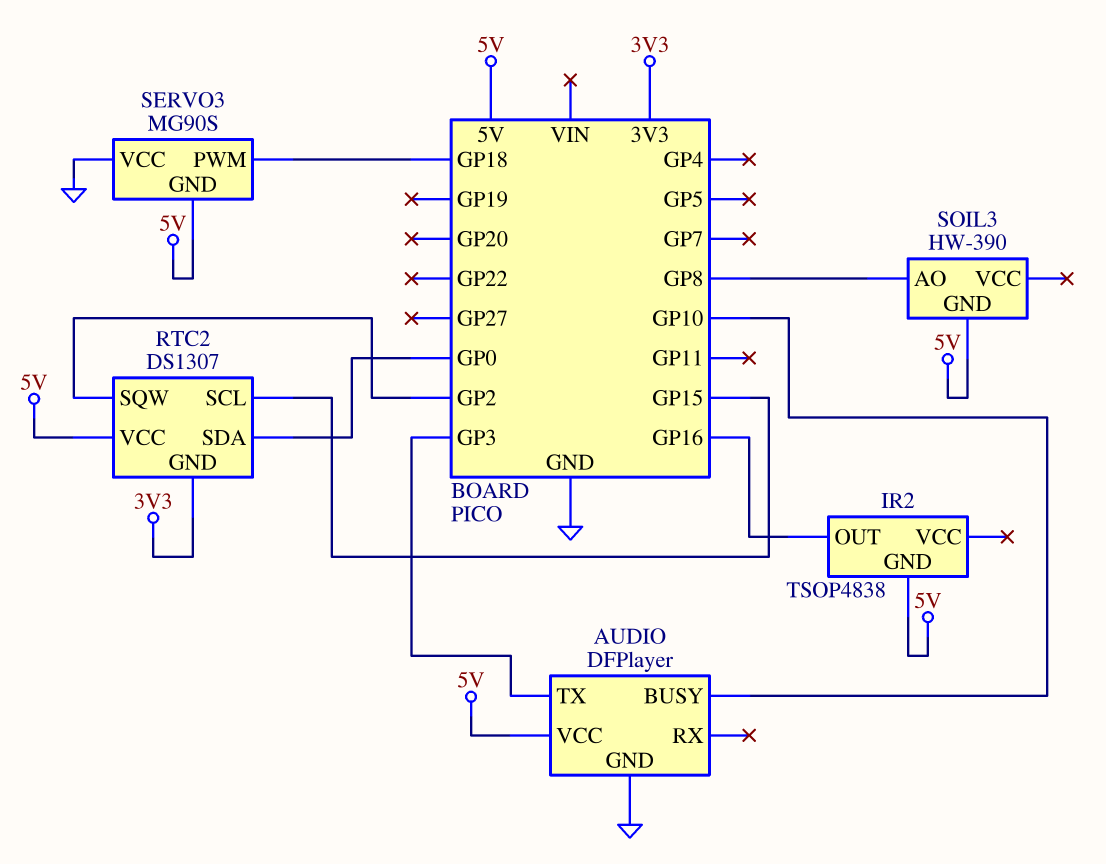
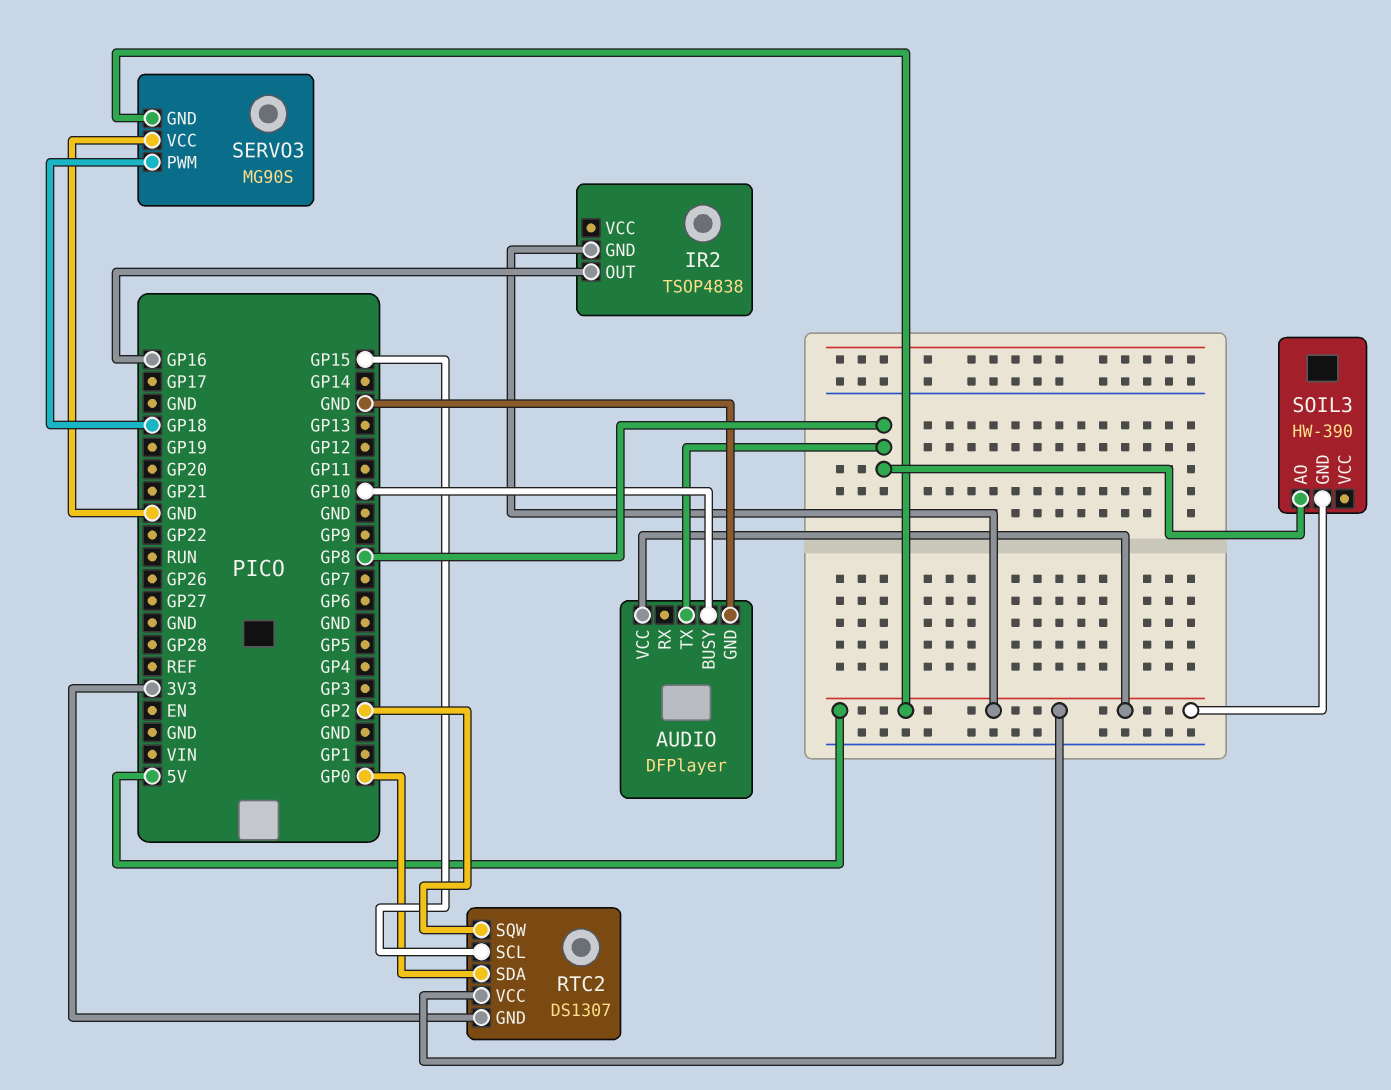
AUDIO pin TX: GP3 -> GP8

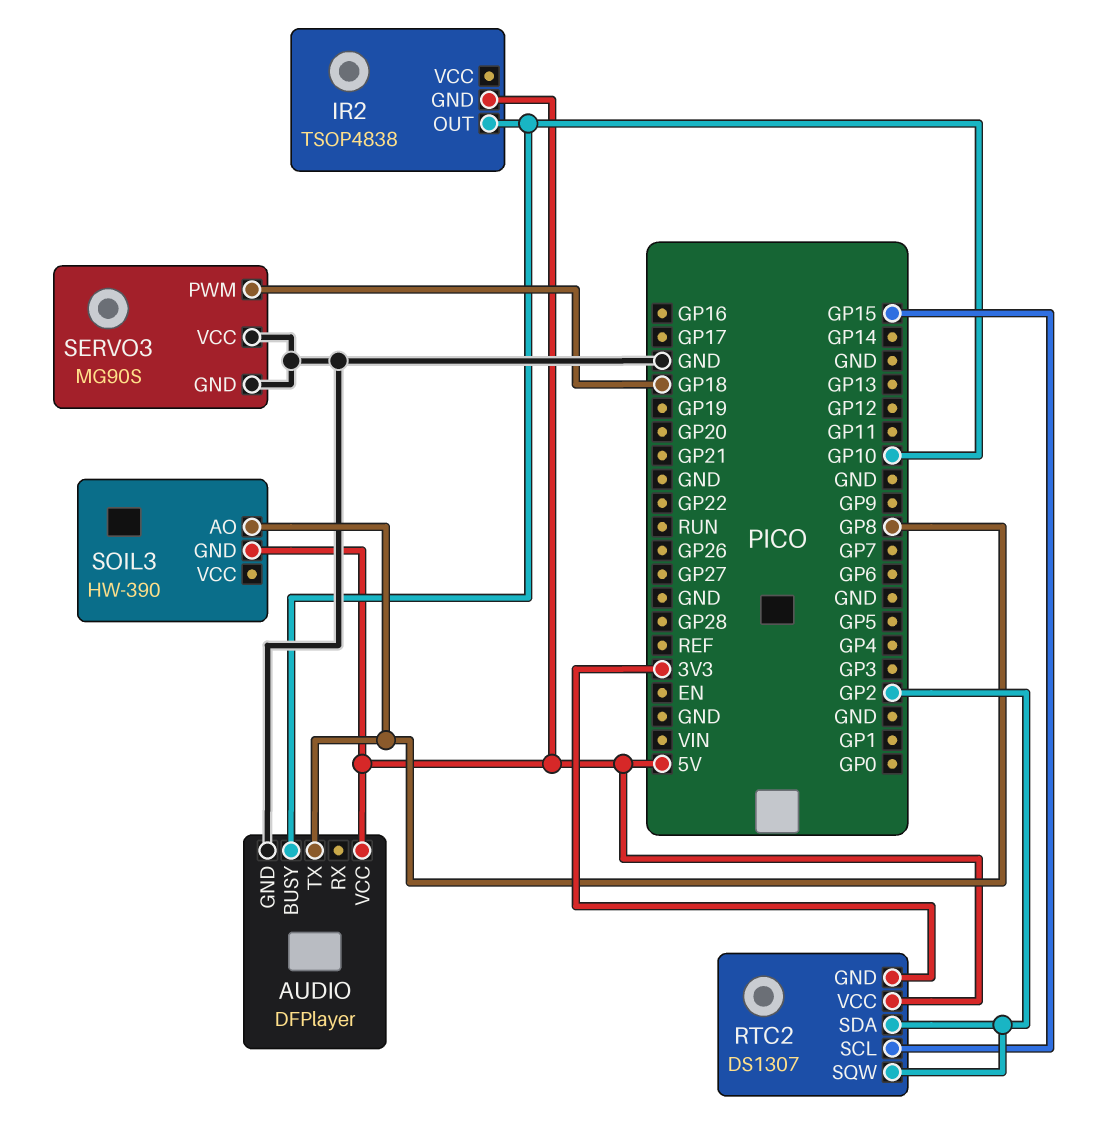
IR2 pin OUT: GP16 -> GP10
RTC2 pin SDA: GP0 -> GP2
SERVO3 pin GND: 5V -> GND

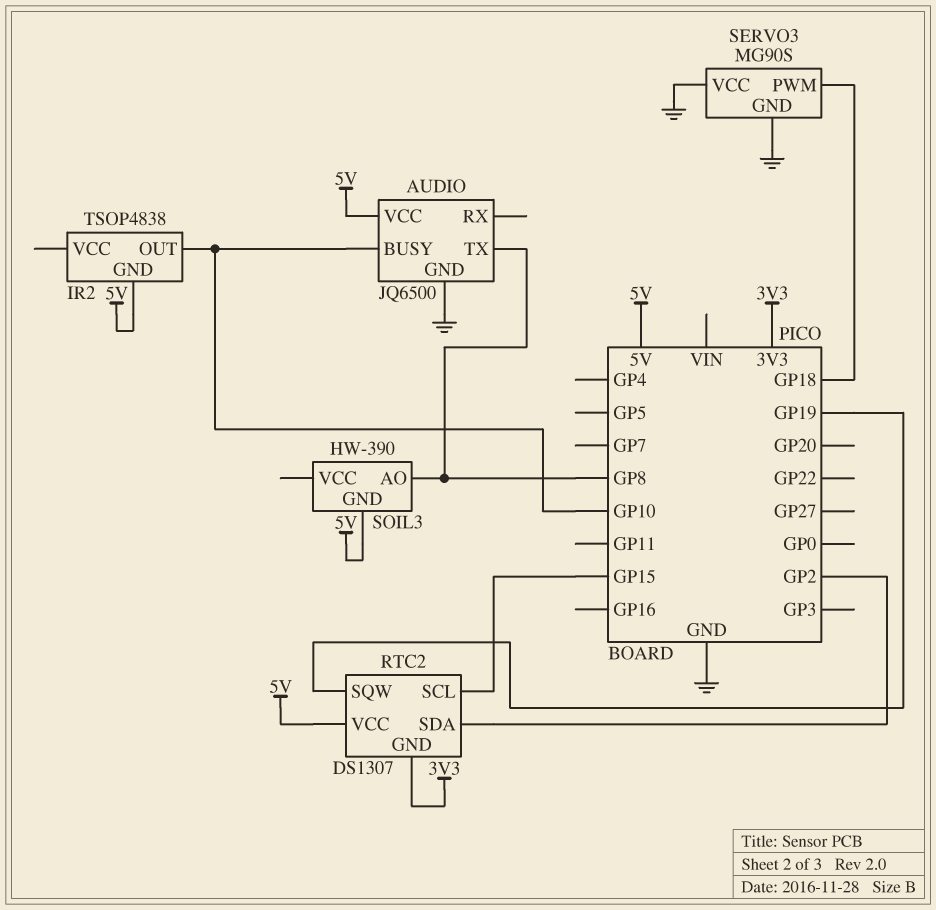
AUDIO: DFPlayer -> JQ6500
RTC2 pin SQW: GP2 -> GP19

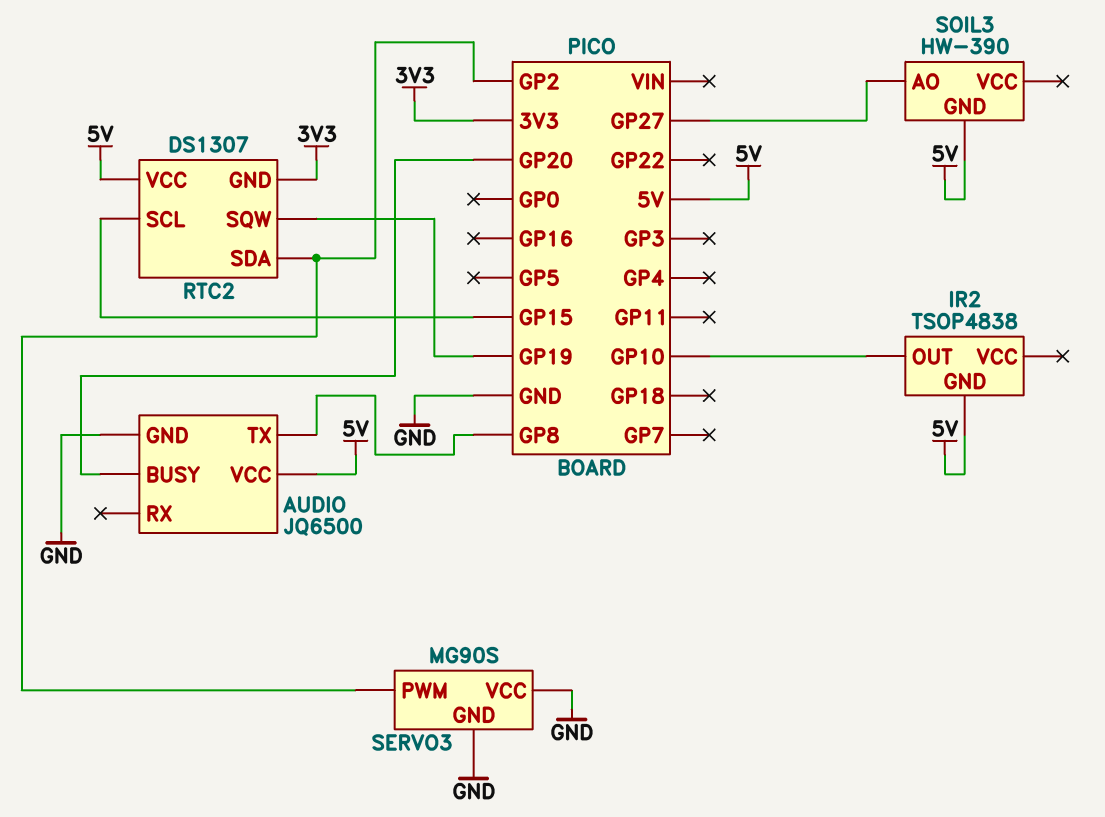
AUDIO pin BUSY: GP10 -> GP20
SERVO3 pin PWM: GP18 -> GP2
SOIL3 pin AO: GP8 -> GP27

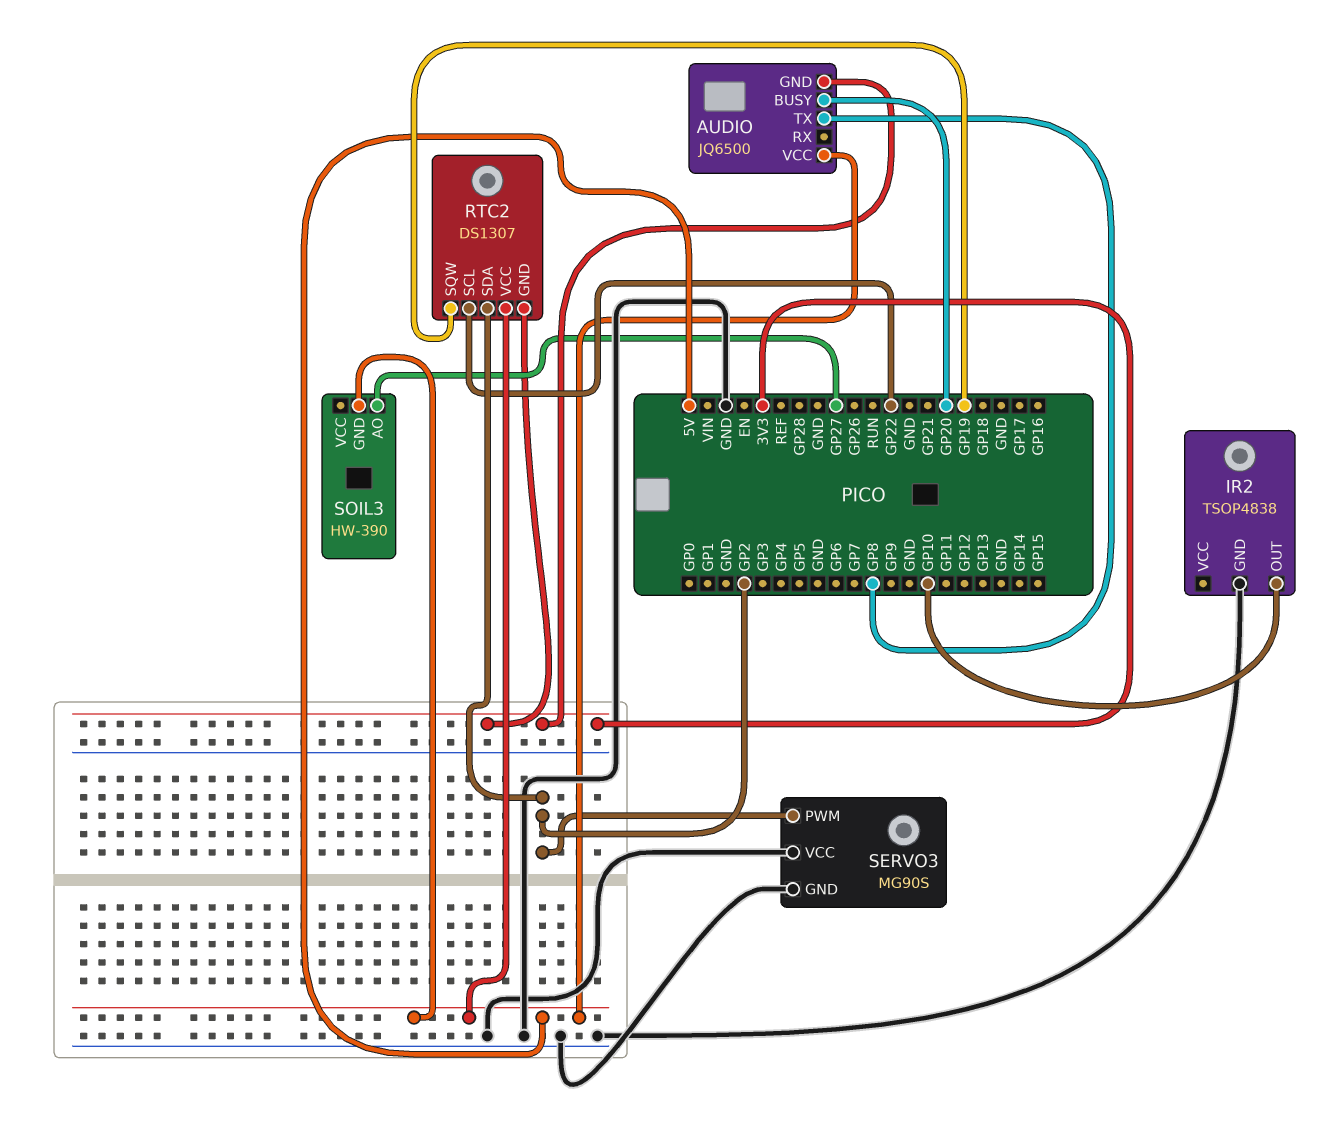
AUDIO pin GND: GND -> 3V3
IR2 pin GND: 5V -> GND
RTC2 pin SCL: GP15 -> GP22

